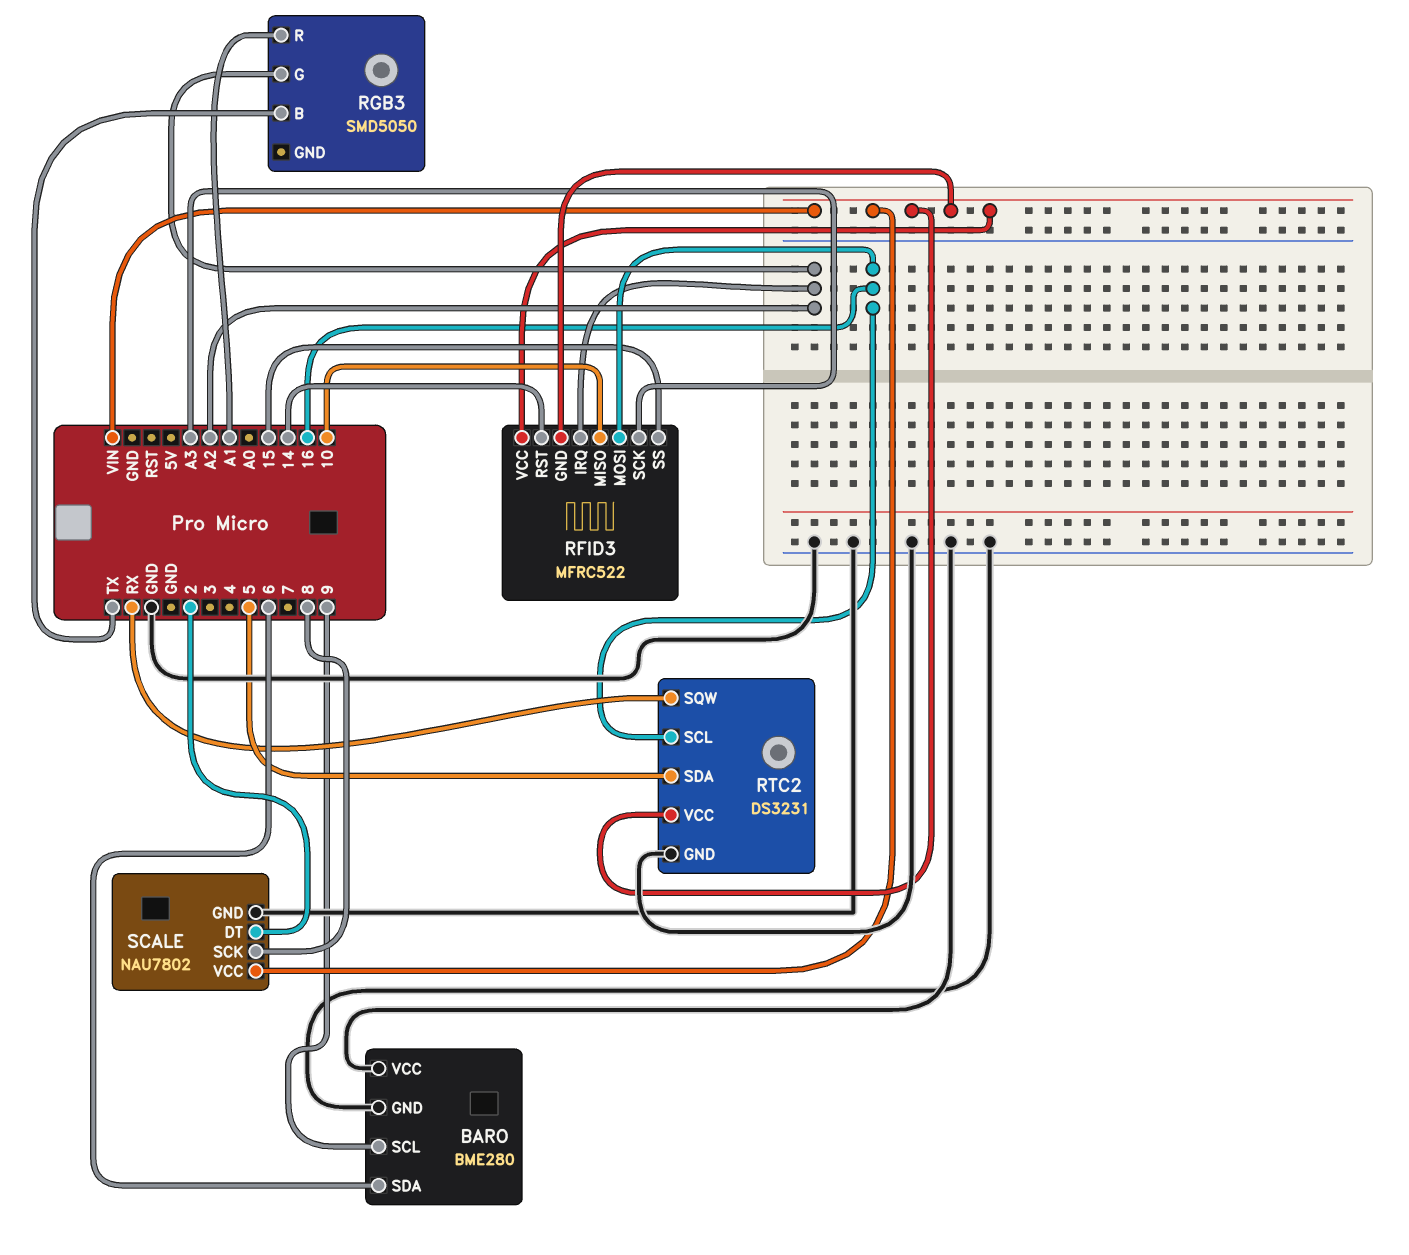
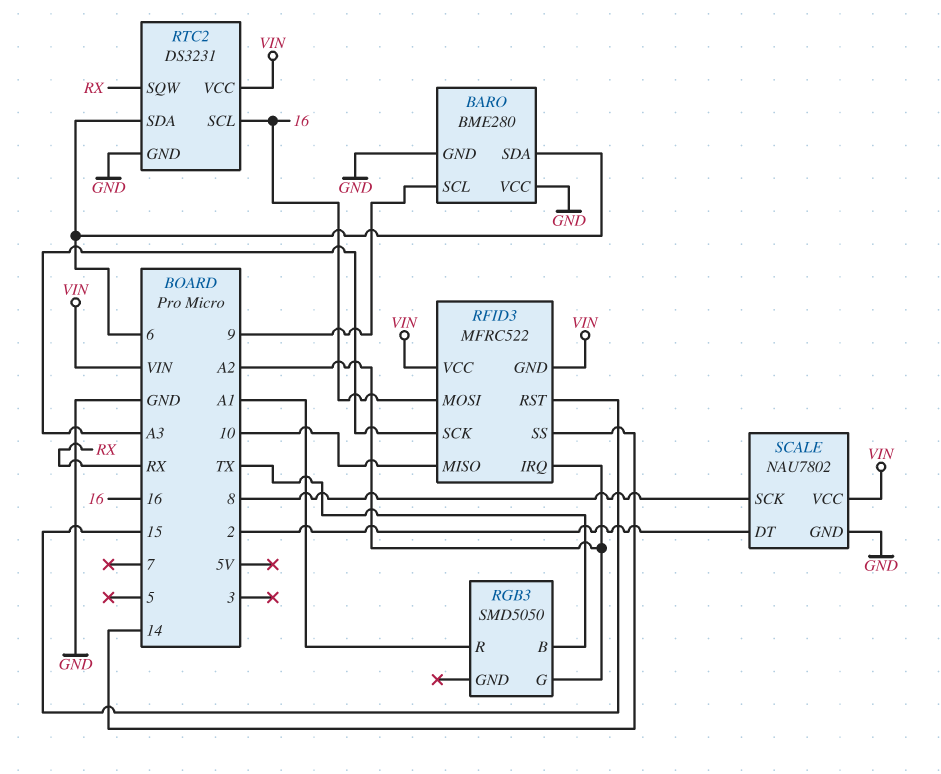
RFID3 pin RST: 14 -> 15
RFID3 pin SS: 15 -> 14
RTC2 pin SDA: 5 -> 6

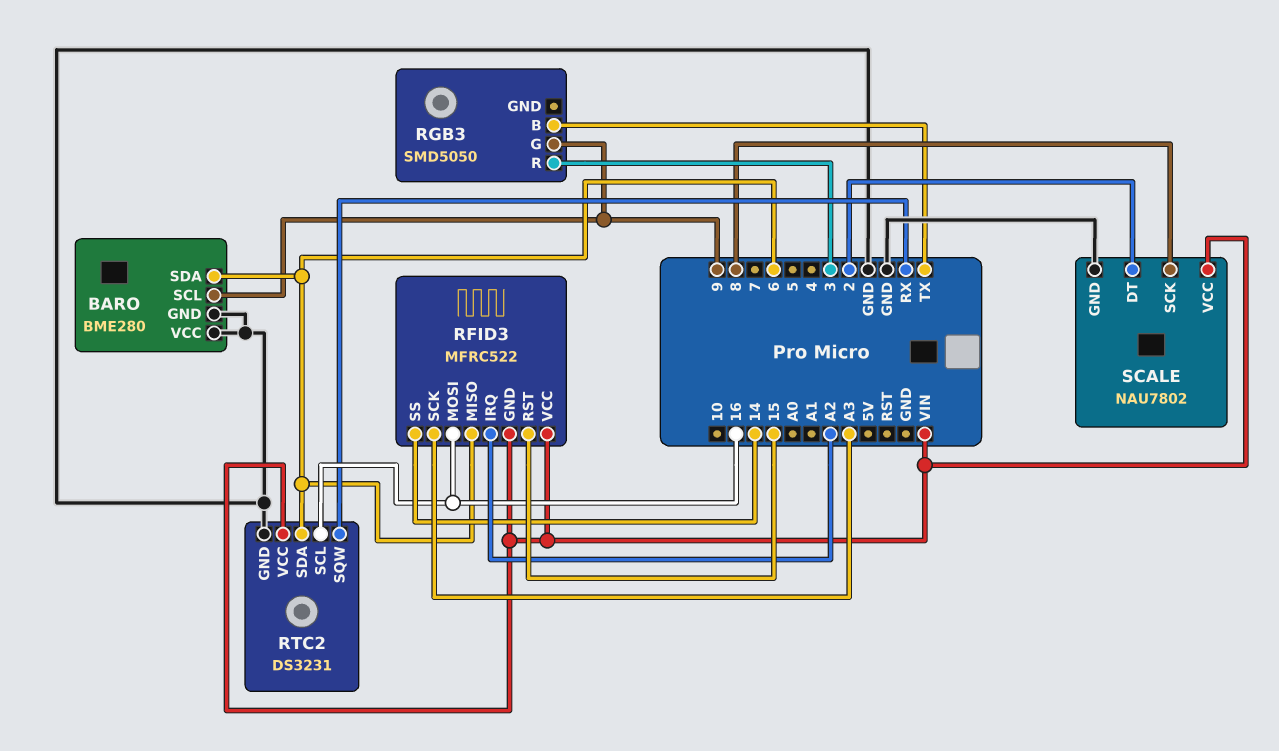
RFID3 pin MISO: 10 -> 6
RGB3 pin G: A2 -> 9
RGB3 pin R: A1 -> 3

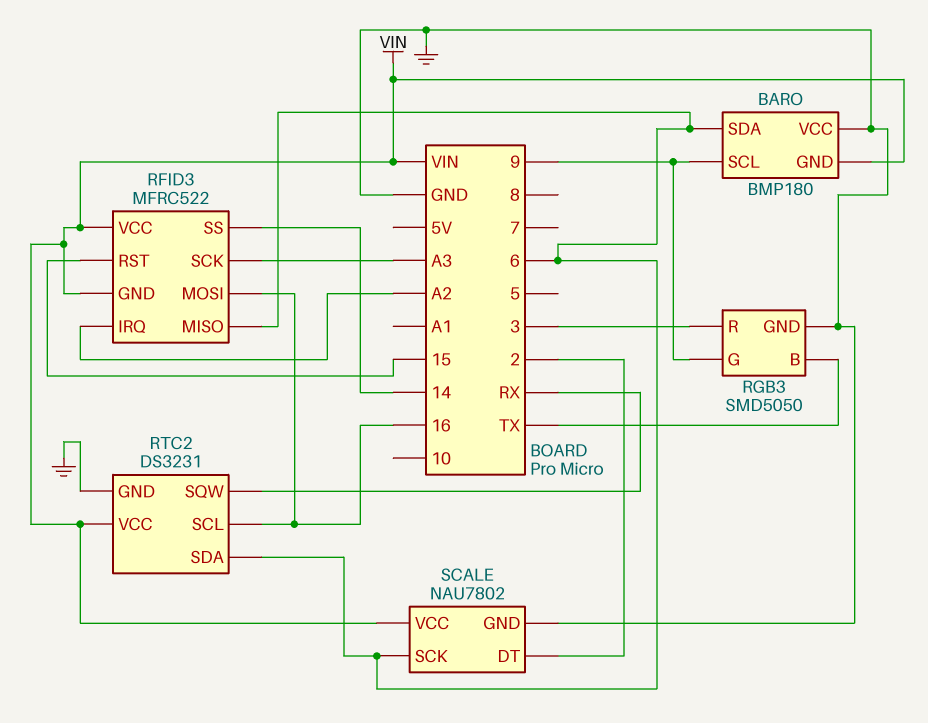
BARO: BME280 -> BMP180
BARO pin GND: GND -> VIN
RGB3 pin GND: none -> GND
SCALE pin SCK: 8 -> 6

